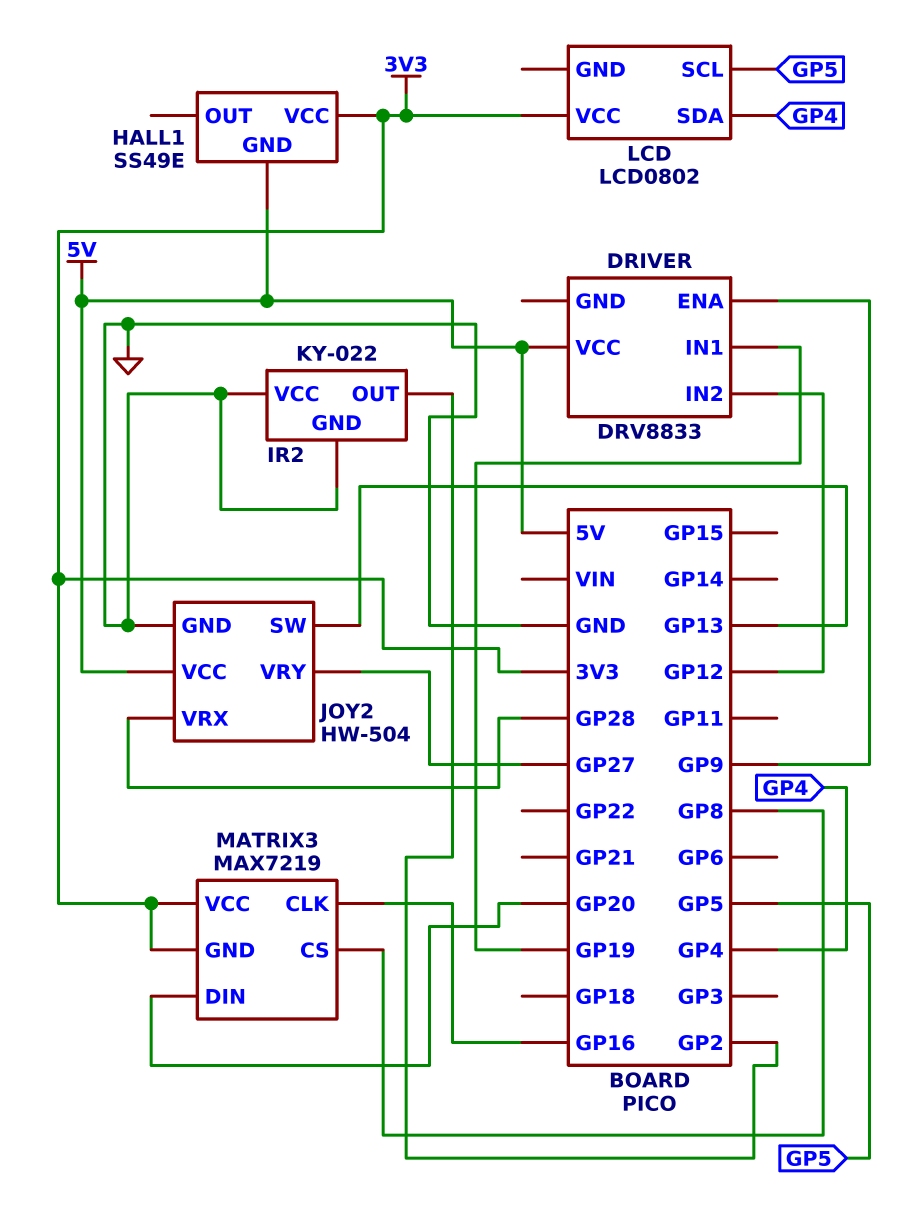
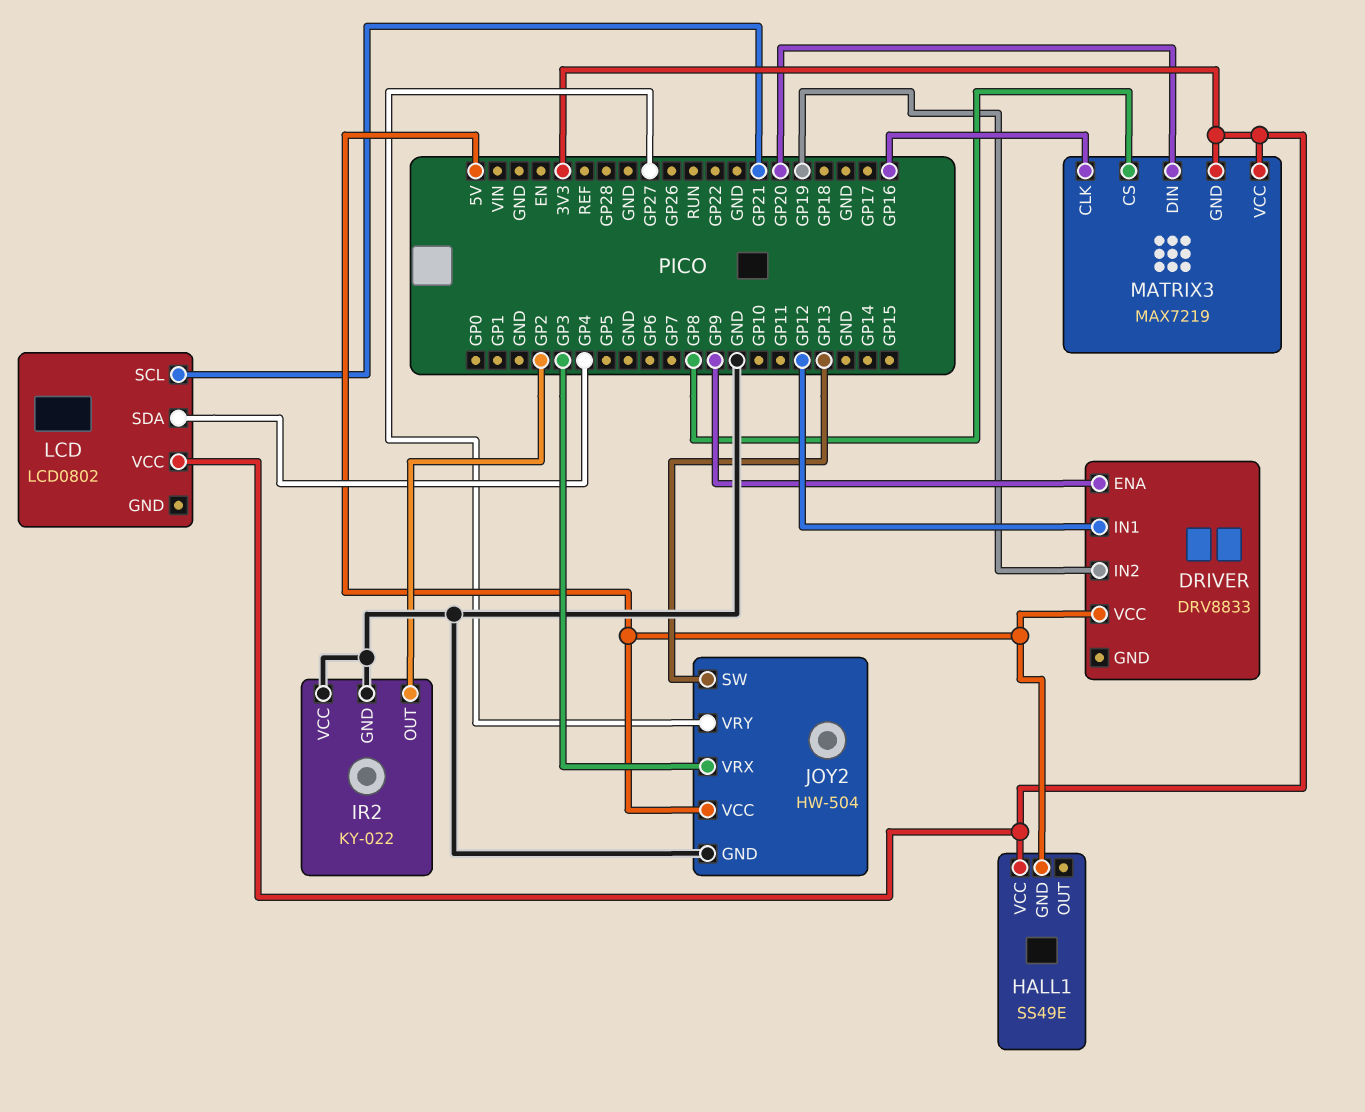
DRIVER pin IN1: GP19 -> GP12
DRIVER pin IN2: GP12 -> GP19
JOY2 pin VRX: GP28 -> GP3
LCD pin SCL: GP5 -> GP21

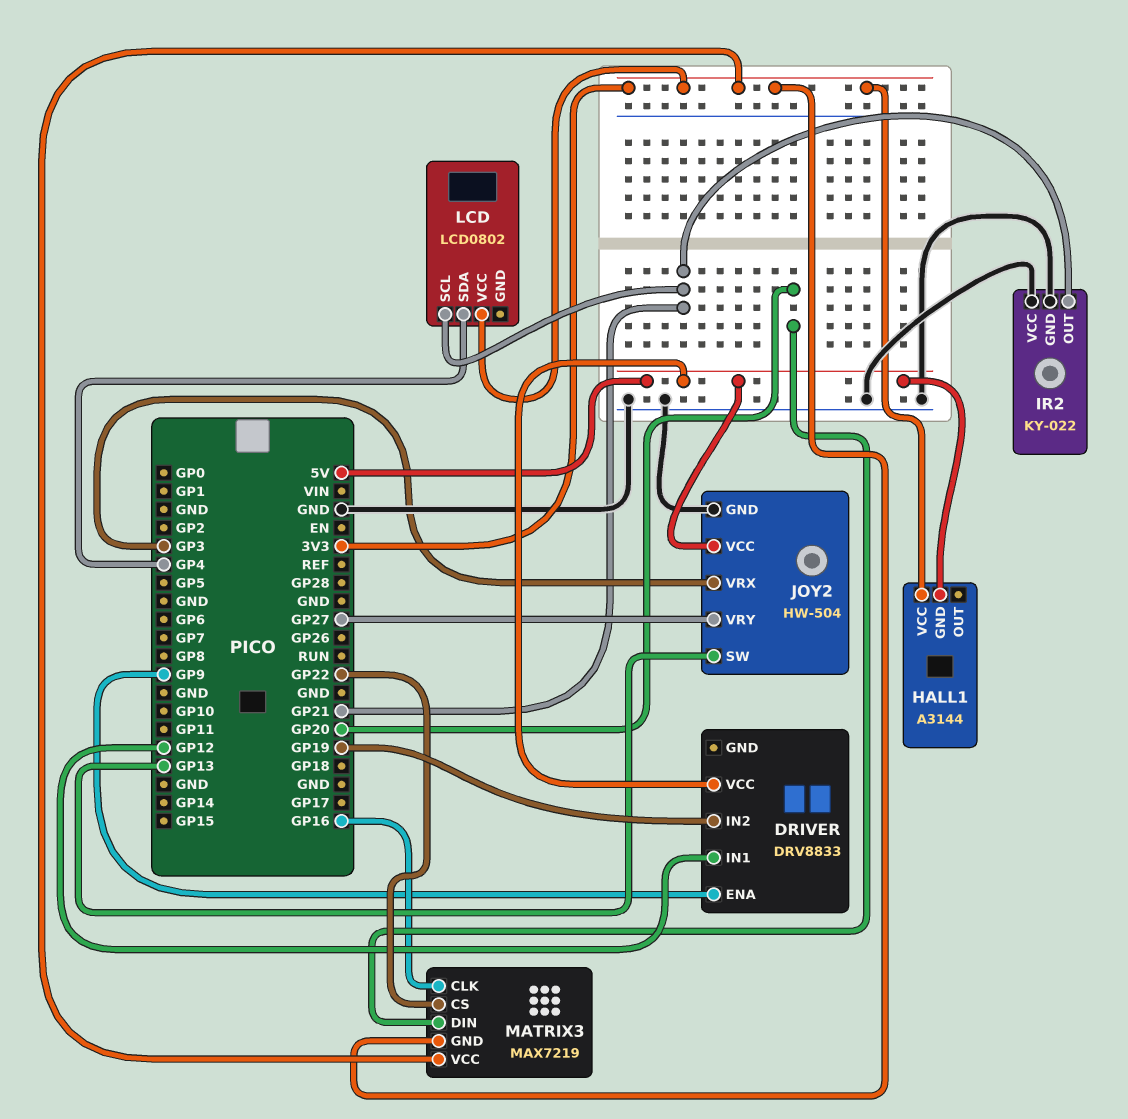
HALL1: SS49E -> A3144
IR2 pin OUT: GP2 -> GP21
MATRIX3 pin CS: GP8 -> GP22

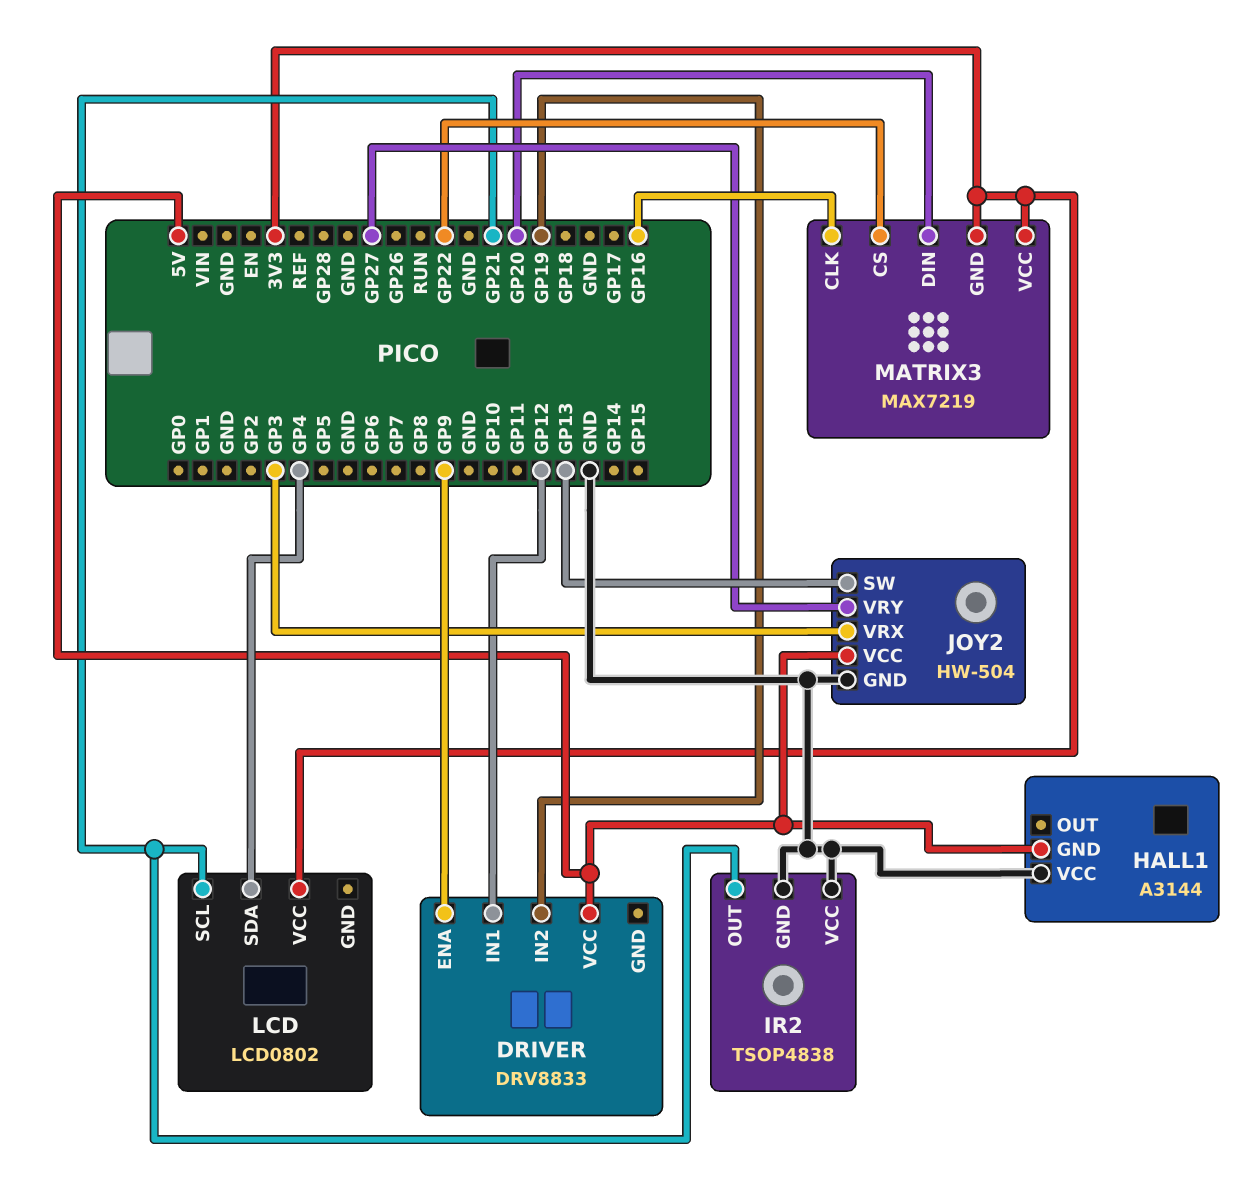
HALL1 pin VCC: 3V3 -> GND
IR2: KY-022 -> TSOP4838

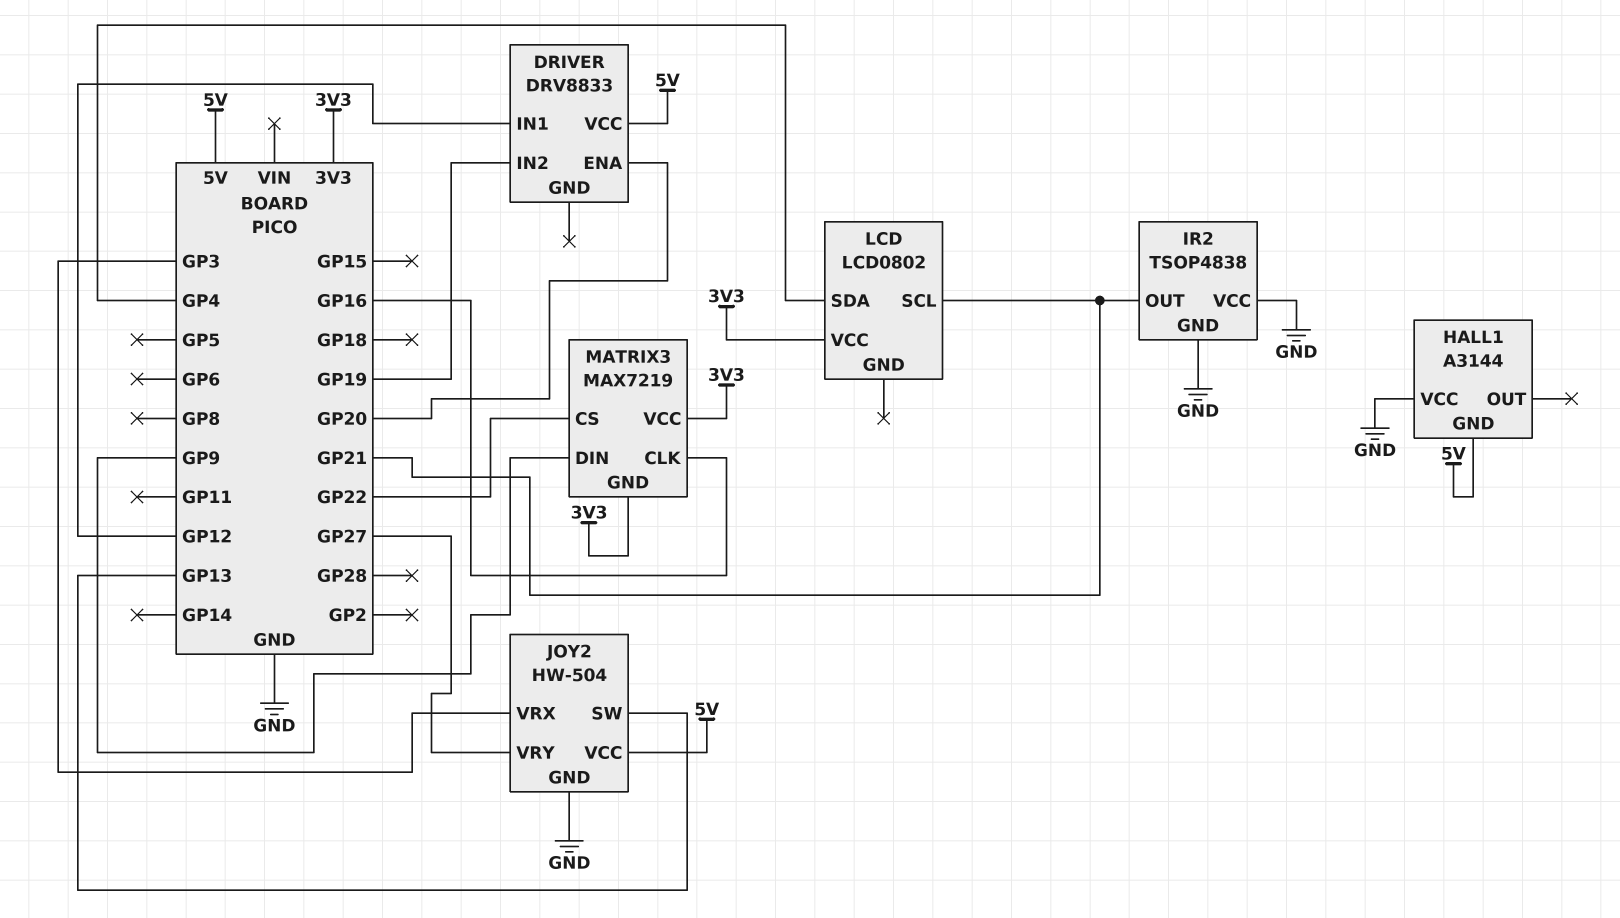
DRIVER pin ENA: GP9 -> GP20
MATRIX3 pin DIN: GP20 -> GP9

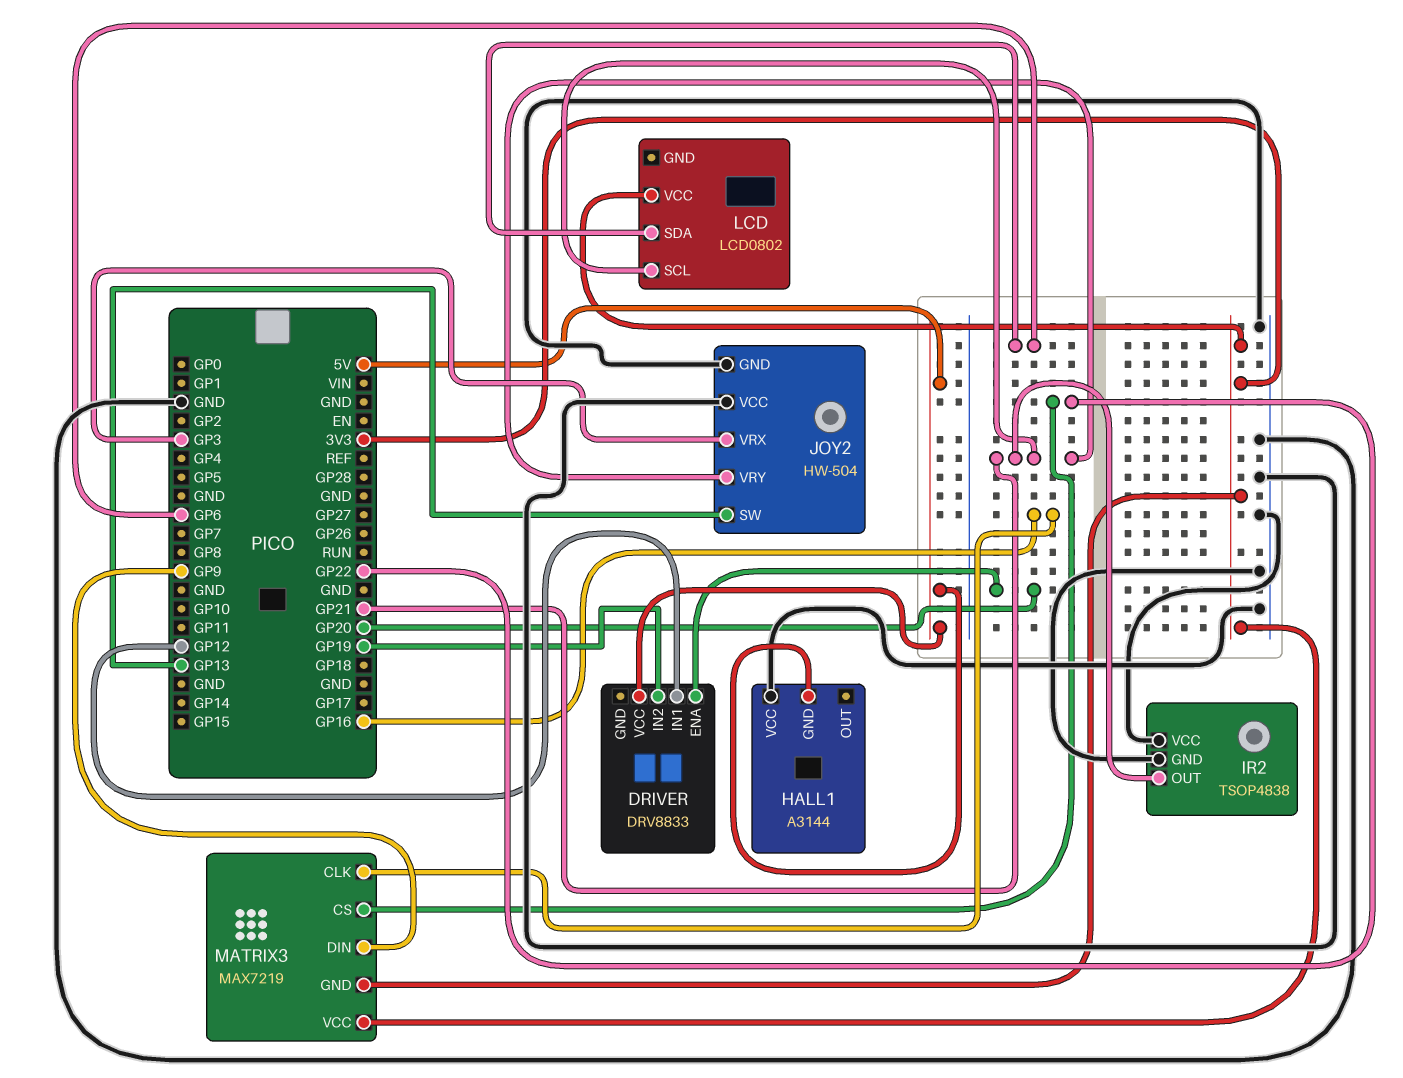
JOY2 pin VCC: 5V -> GND
JOY2 pin VRY: GP27 -> GP21
LCD pin SDA: GP4 -> GP6

